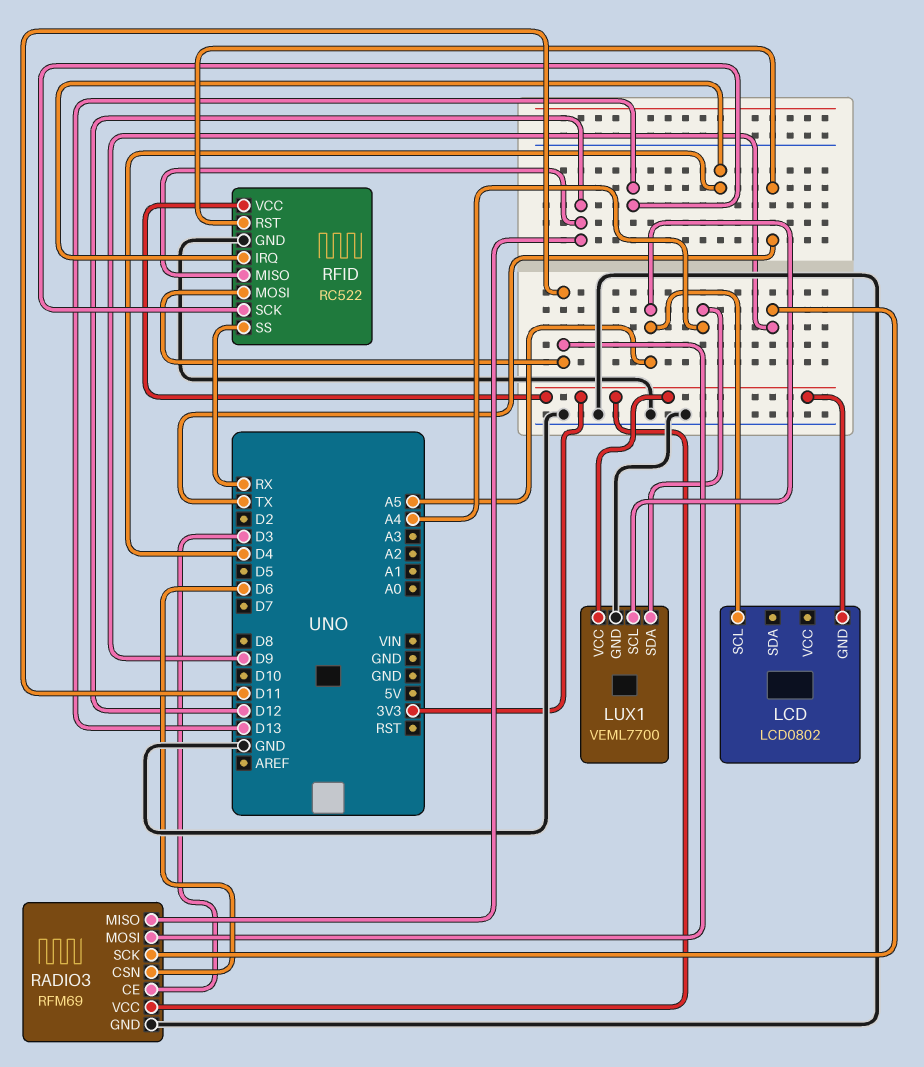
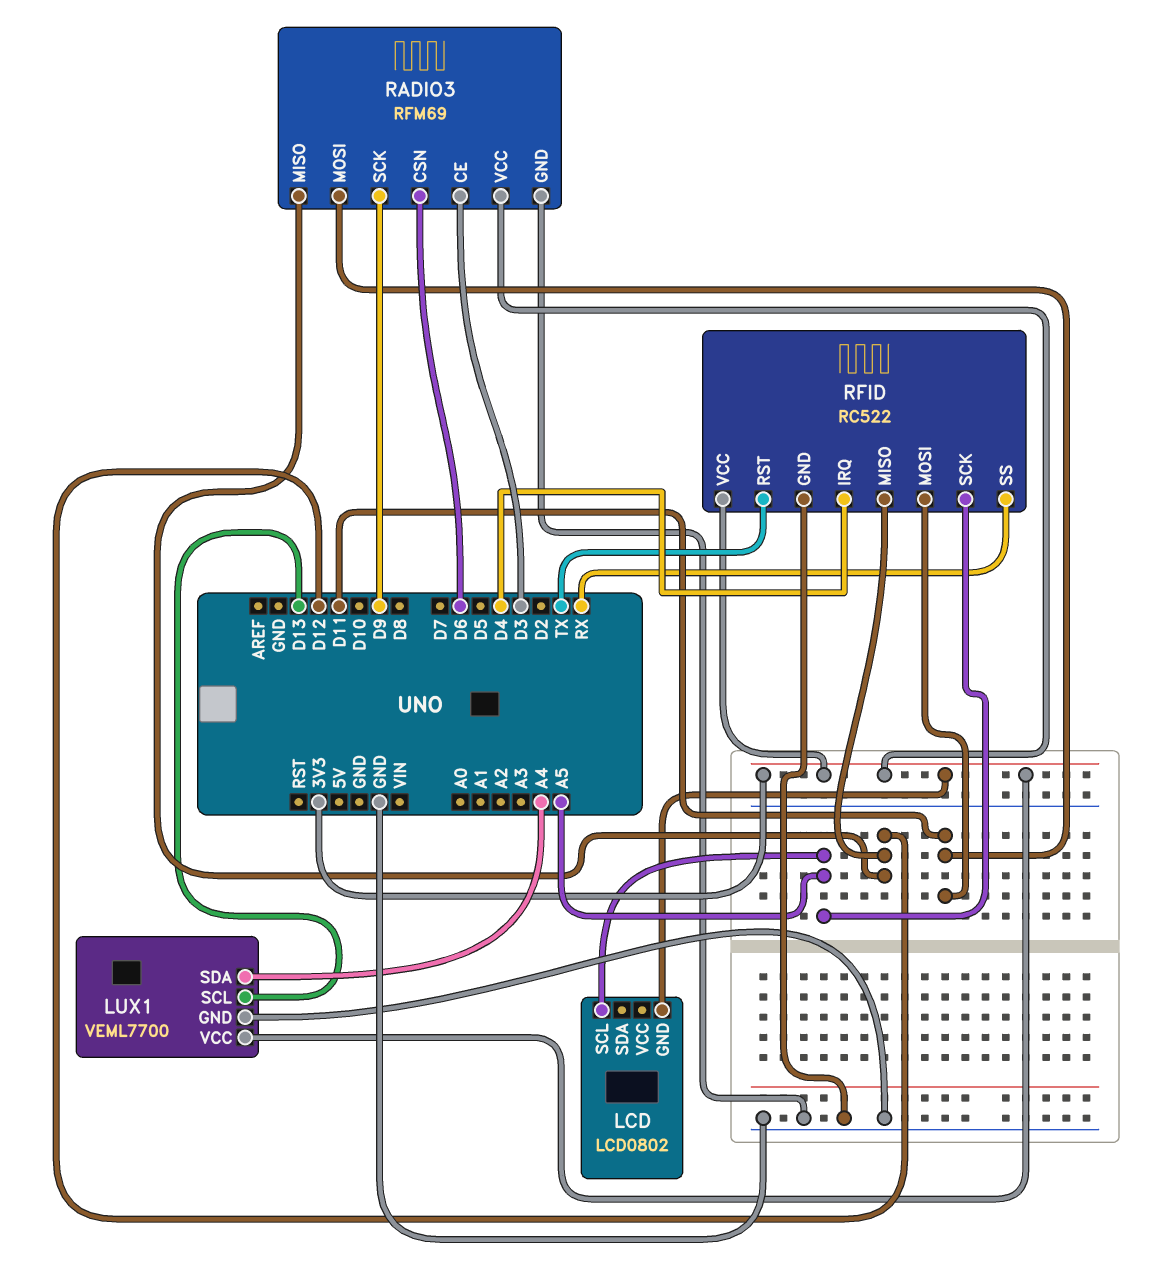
LUX1 pin SCL: A5 -> D13
RFID pin SCK: D13 -> A5

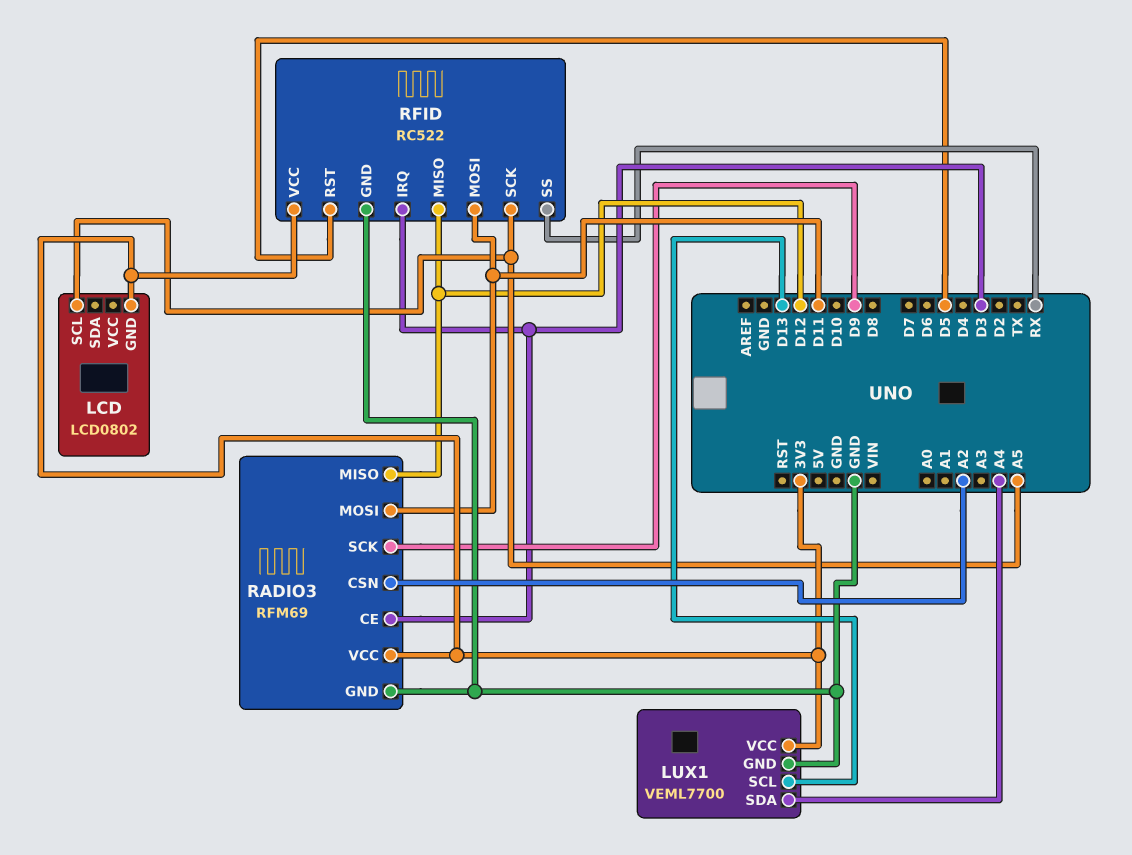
RADIO3 pin CSN: D6 -> A2
RFID pin IRQ: D4 -> D3
RFID pin RST: TX -> D5

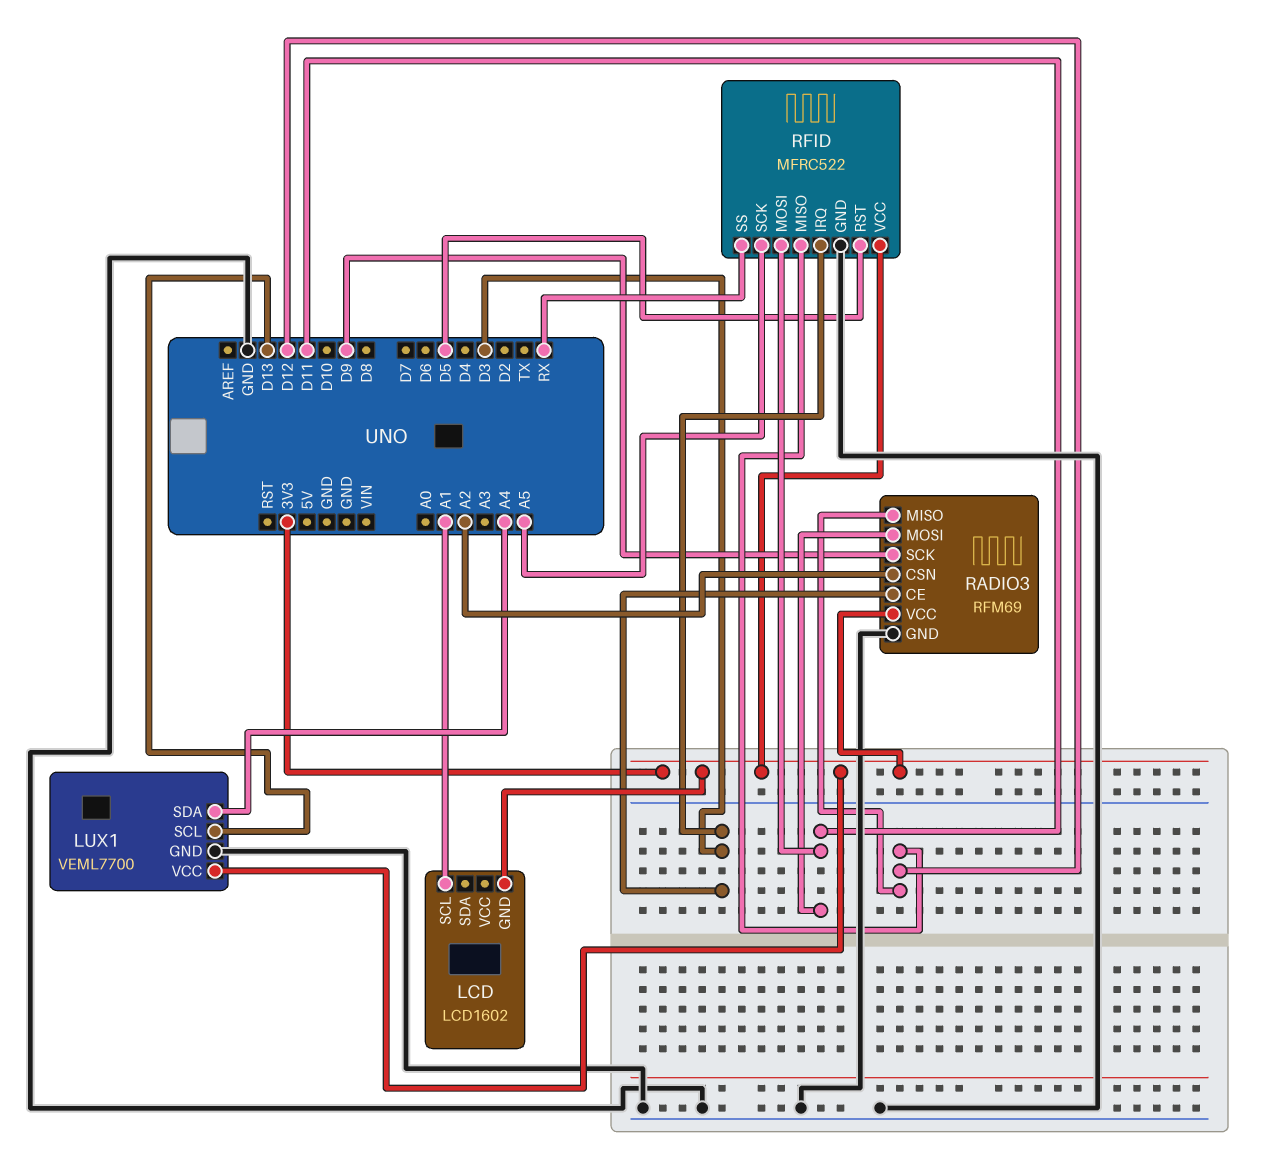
LCD: LCD0802 -> LCD1602
LCD pin SCL: A5 -> A1
RFID: RC522 -> MFRC522

